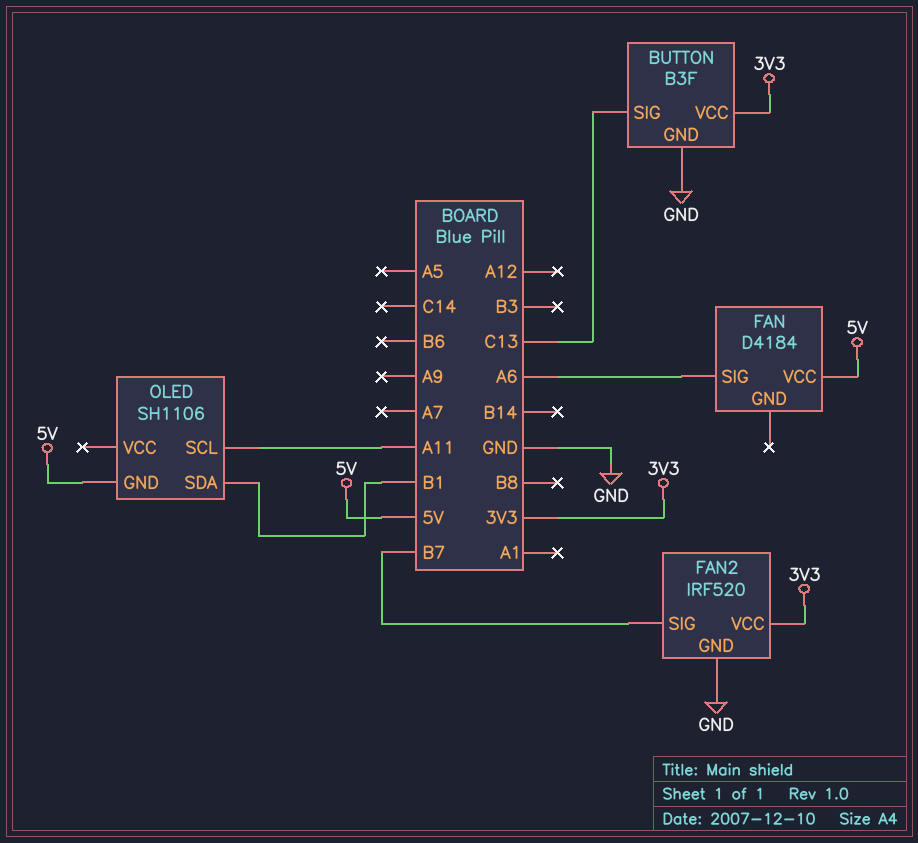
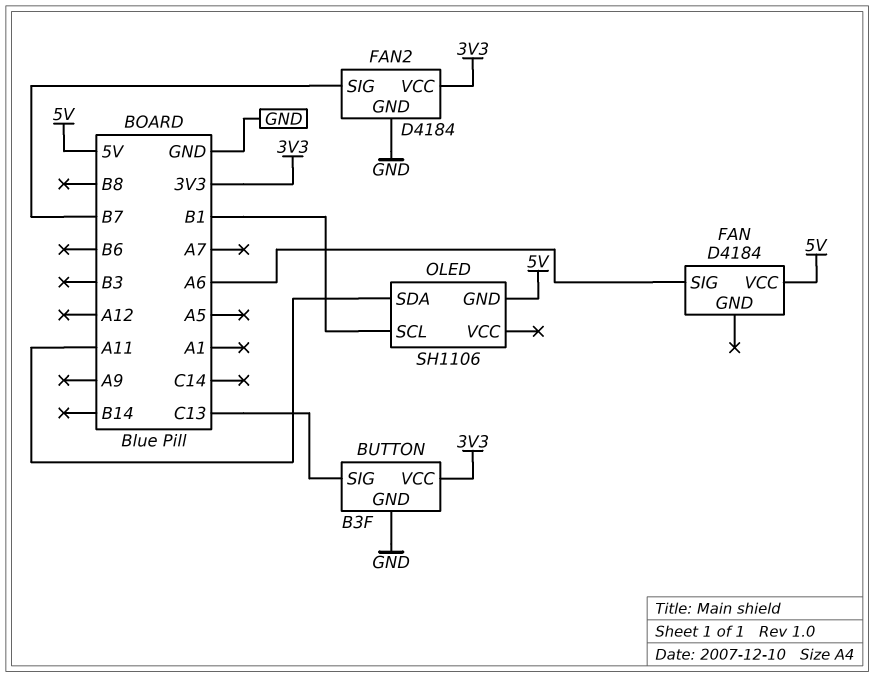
FAN2: IRF520 -> D4184
OLED pin SCL: A11 -> B1
OLED pin SDA: B1 -> A11

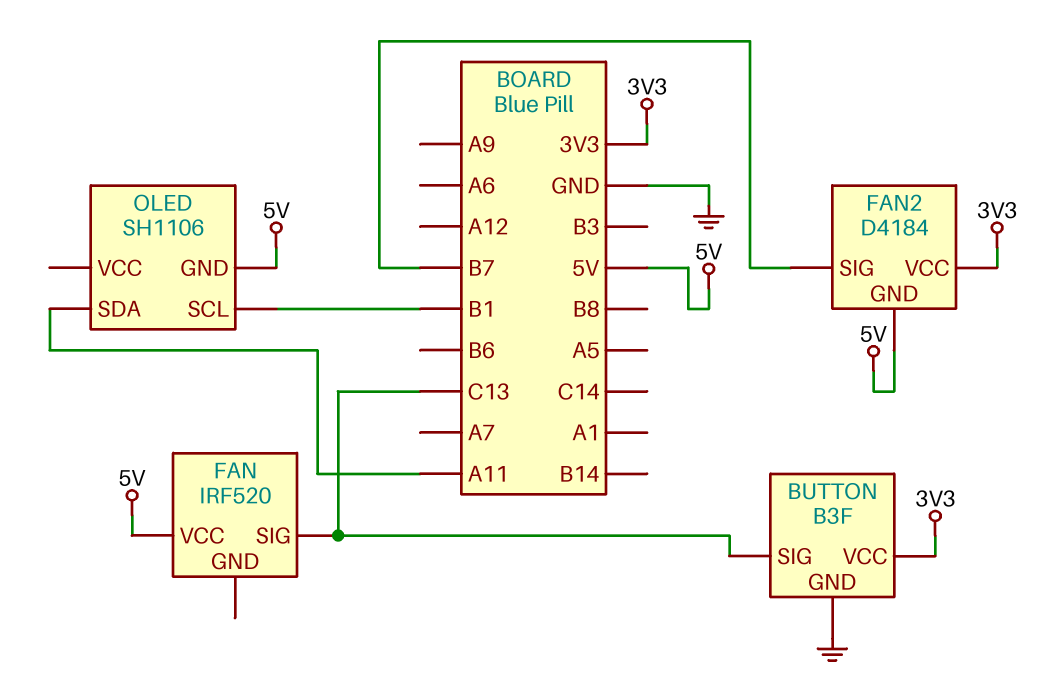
FAN: D4184 -> IRF520
FAN pin SIG: A6 -> C13
FAN2 pin GND: GND -> 5V

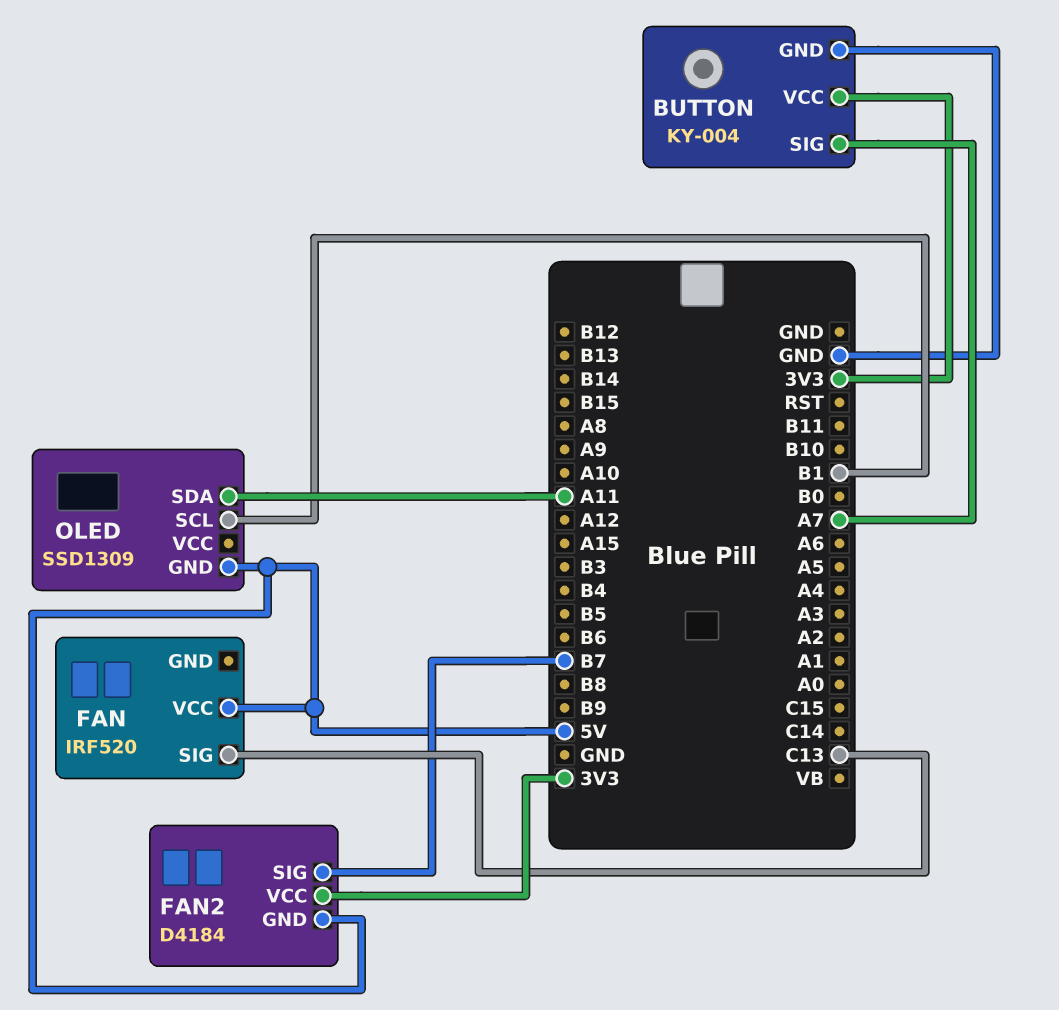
BUTTON: B3F -> KY-004
BUTTON pin SIG: C13 -> A7
OLED: SH1106 -> SSD1309

